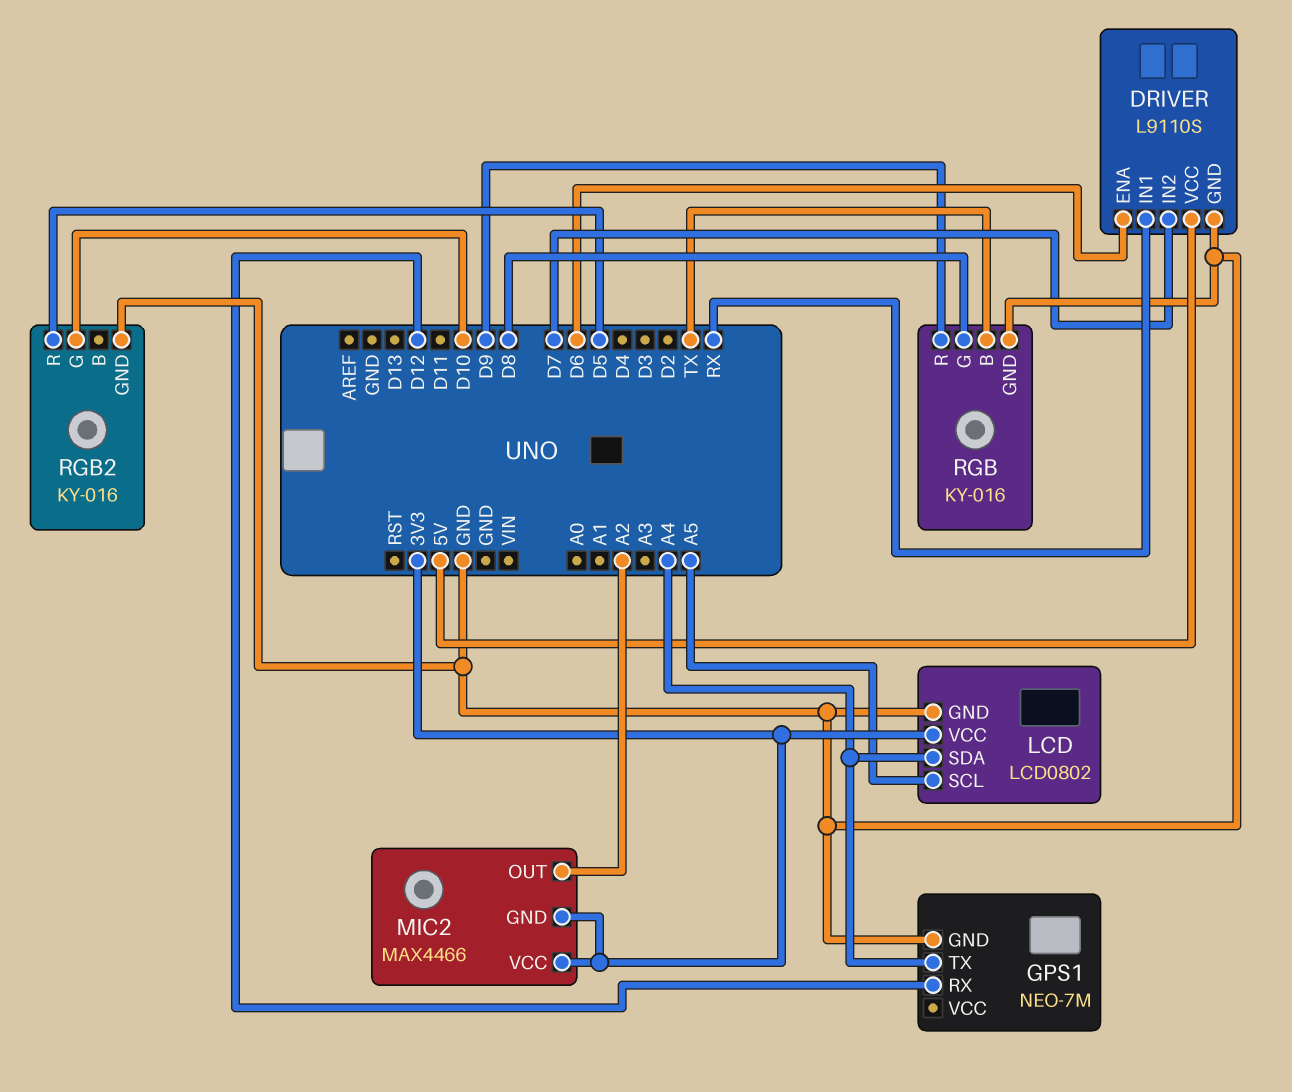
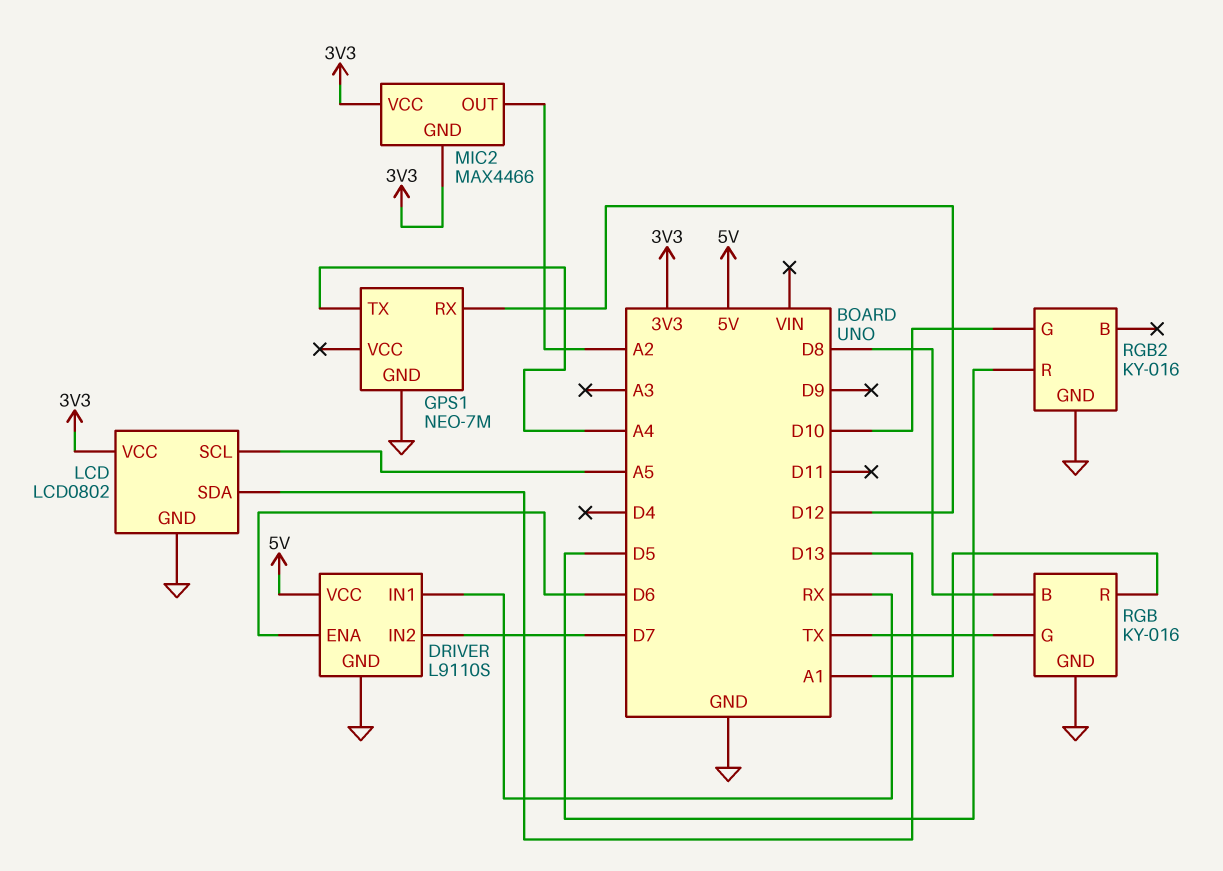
LCD pin SDA: A4 -> D13
RGB pin B: TX -> D8
RGB pin G: D8 -> TX
RGB pin R: D9 -> A1

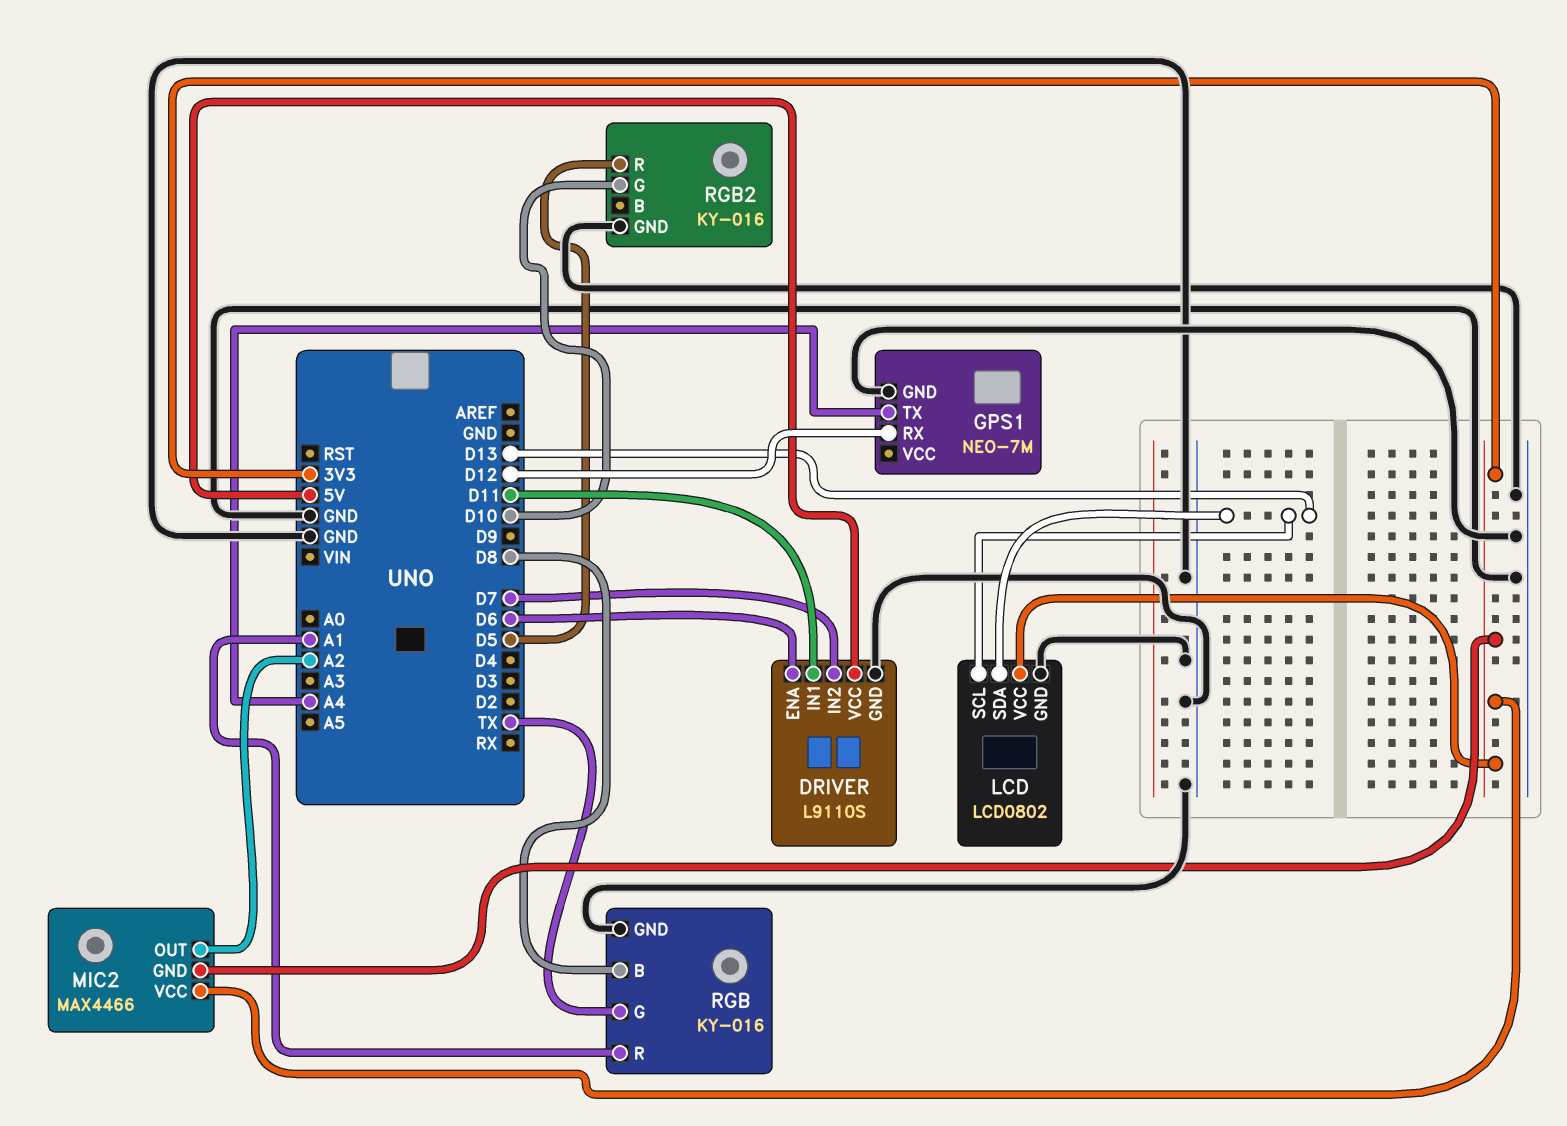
DRIVER pin IN1: RX -> D11
LCD pin SCL: A5 -> D13

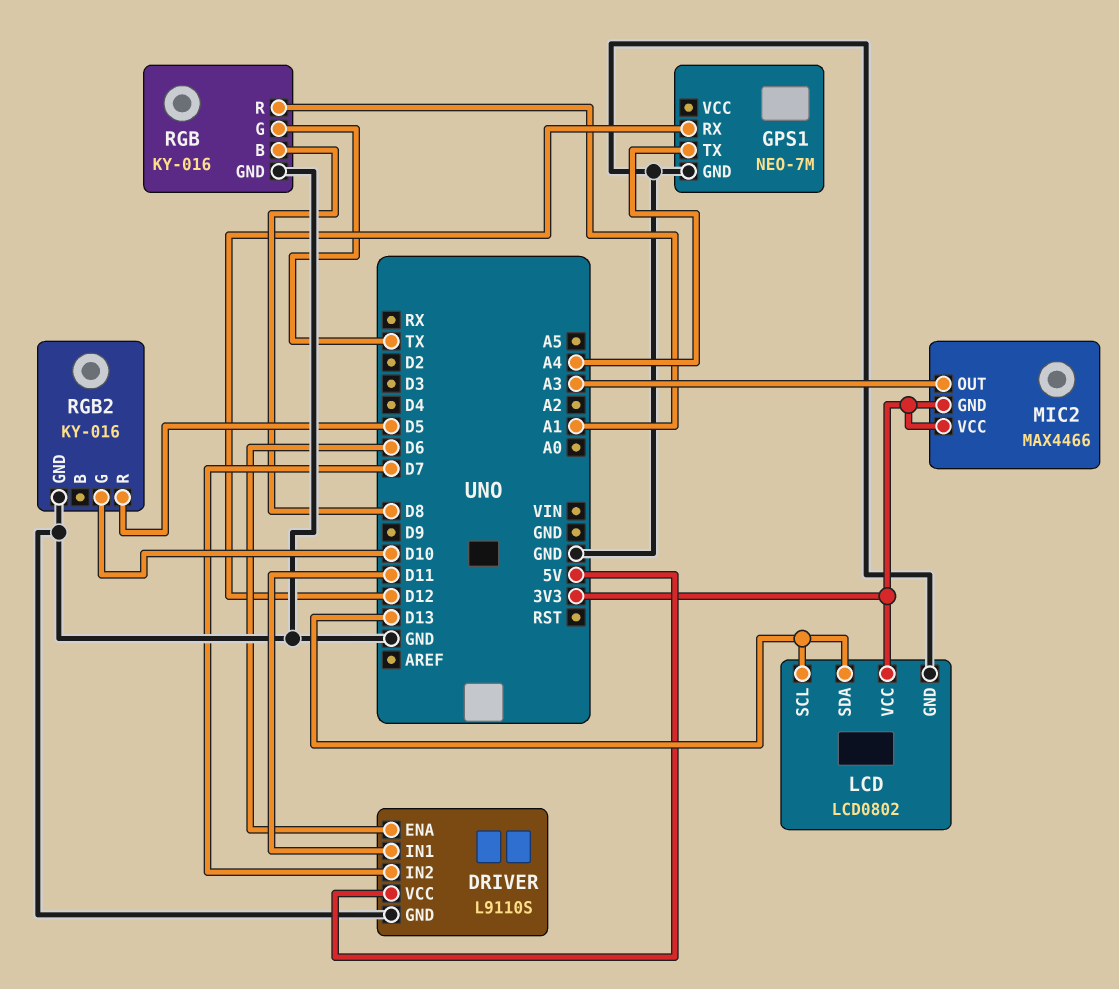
MIC2 pin OUT: A2 -> A3

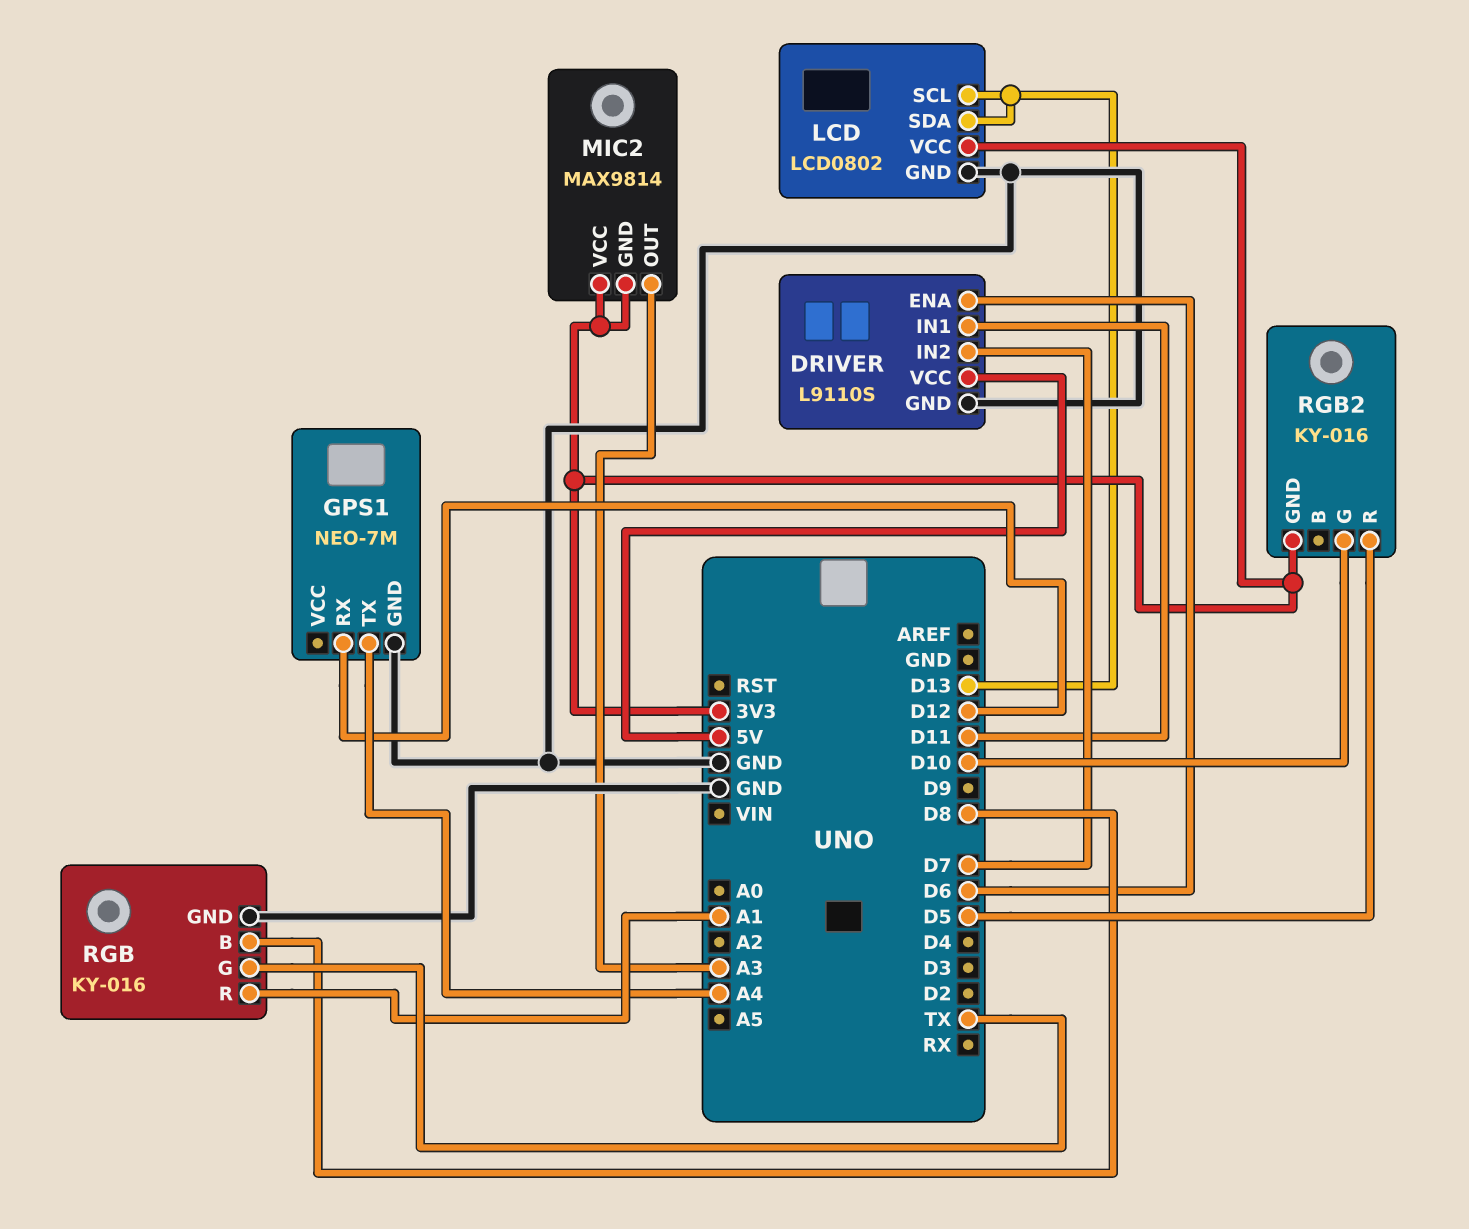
MIC2: MAX4466 -> MAX9814
RGB2 pin GND: GND -> 3V3

